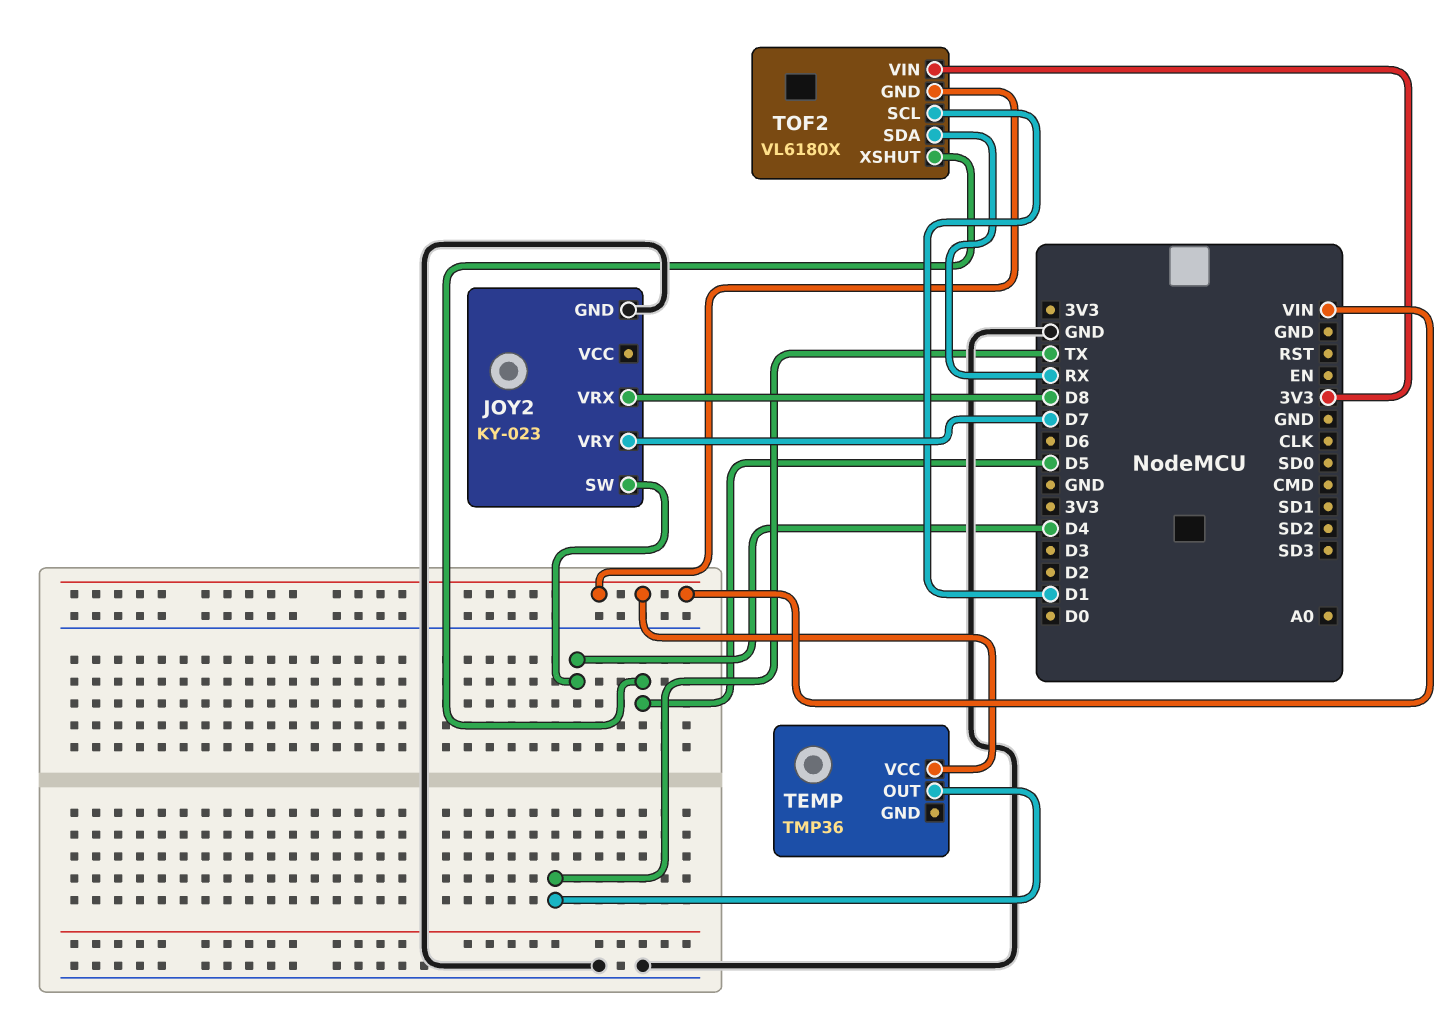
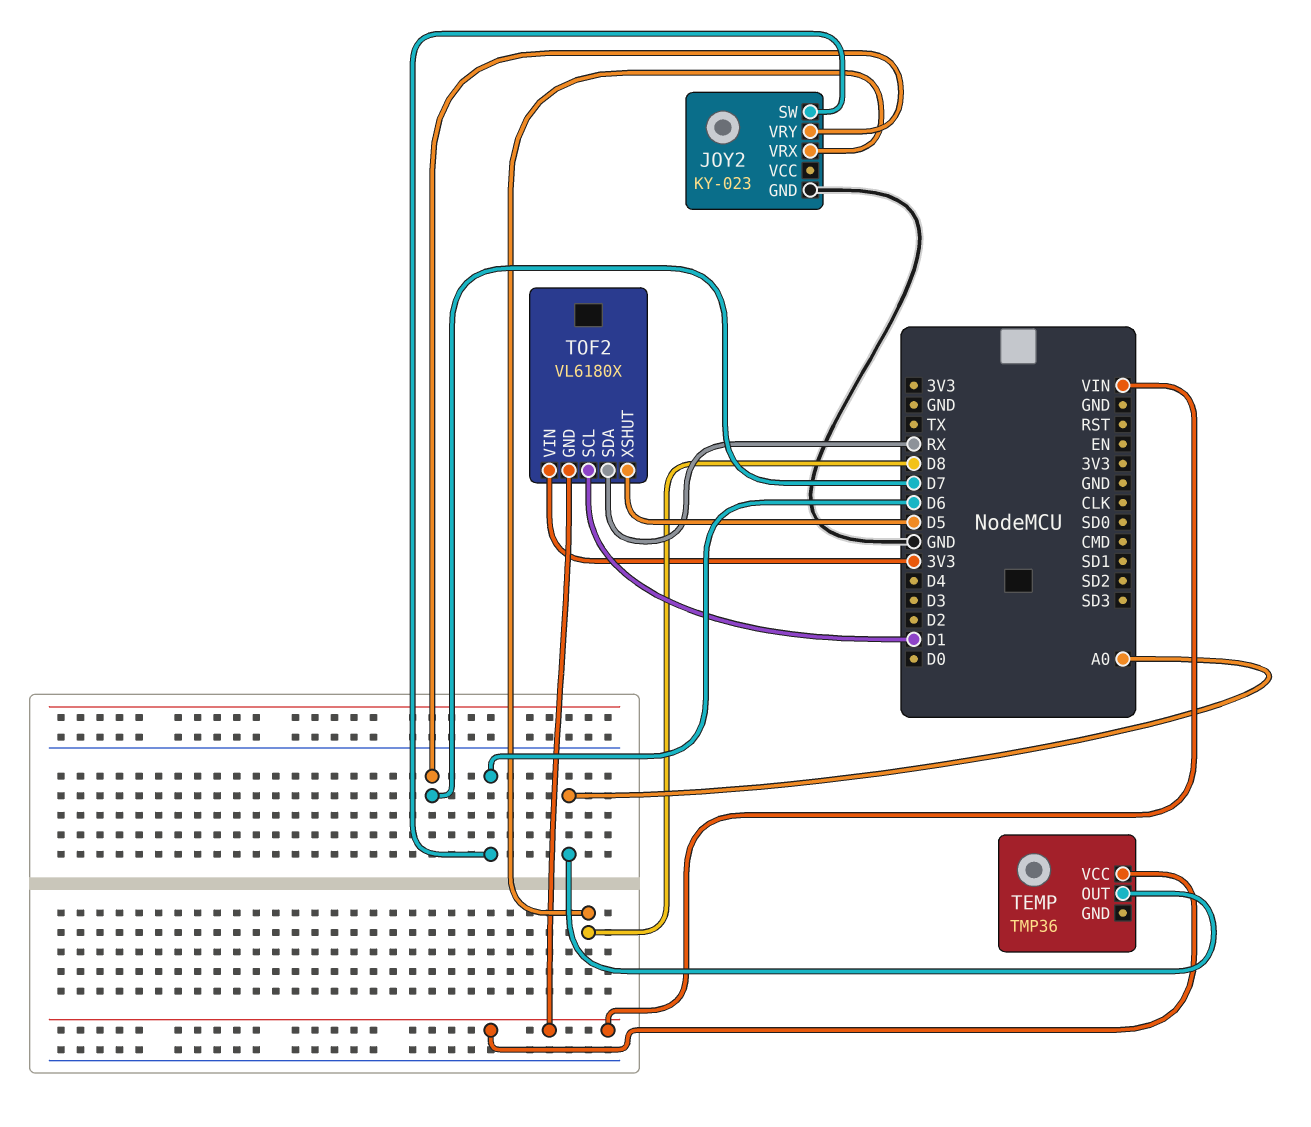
JOY2 pin SW: D4 -> D6
TEMP pin OUT: TX -> A0

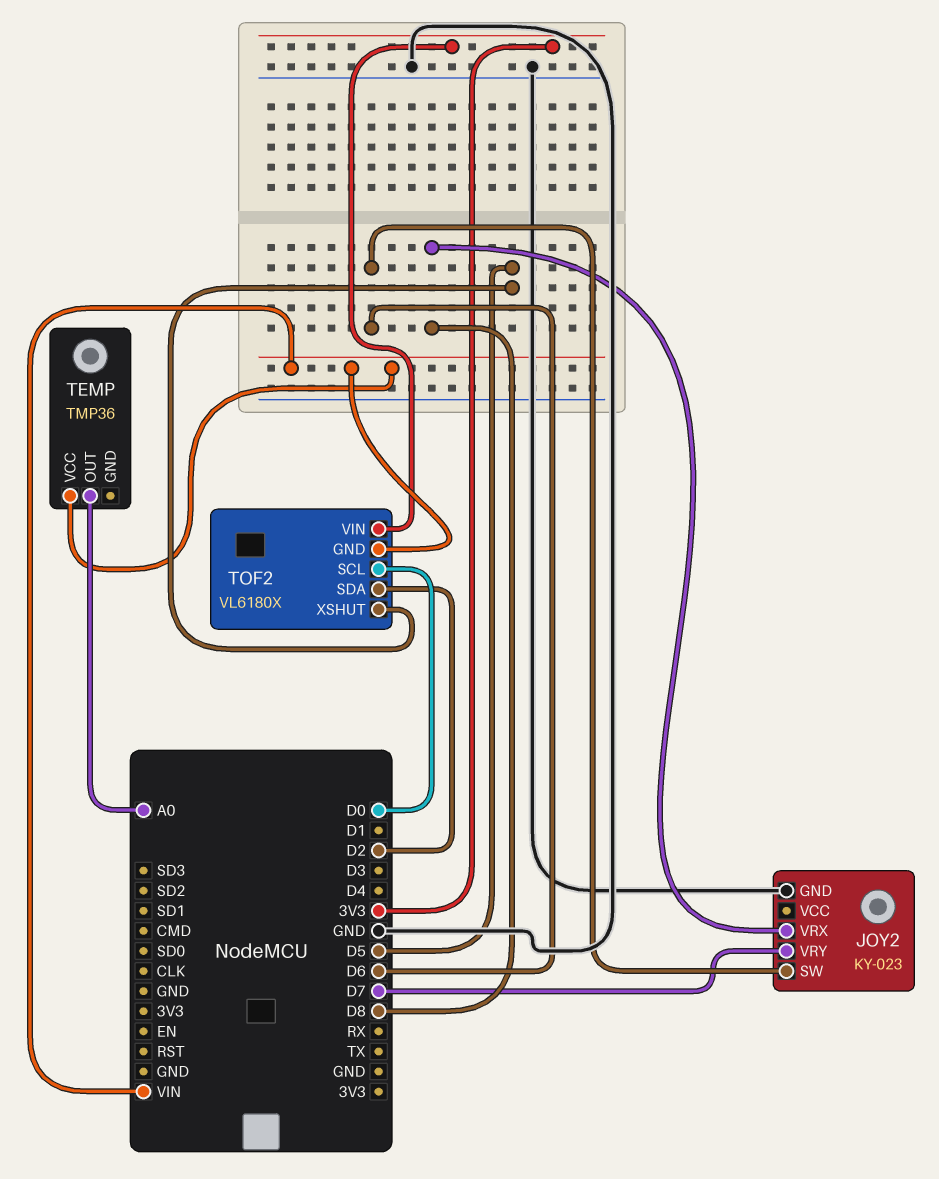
TOF2 pin SCL: D1 -> D0
TOF2 pin SDA: RX -> D2

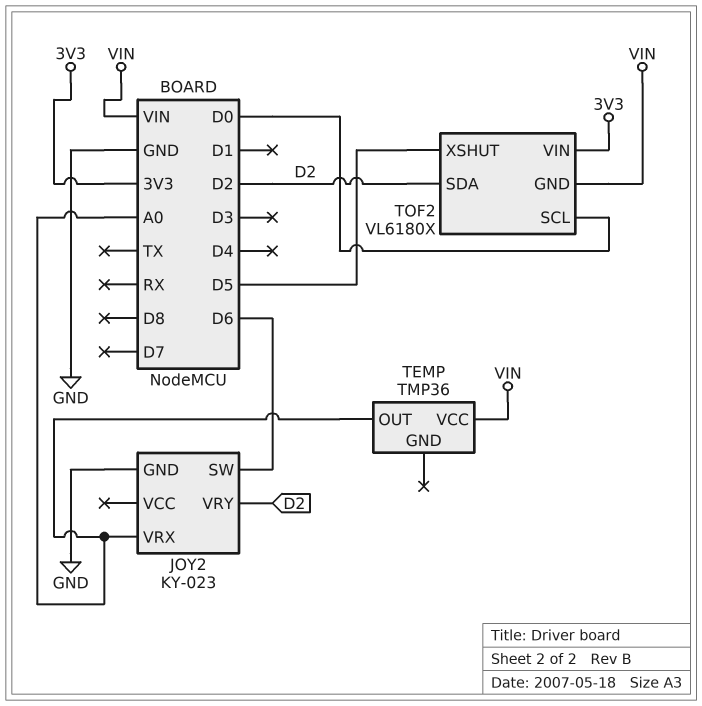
JOY2 pin VRX: D8 -> A0
JOY2 pin VRY: D7 -> D2

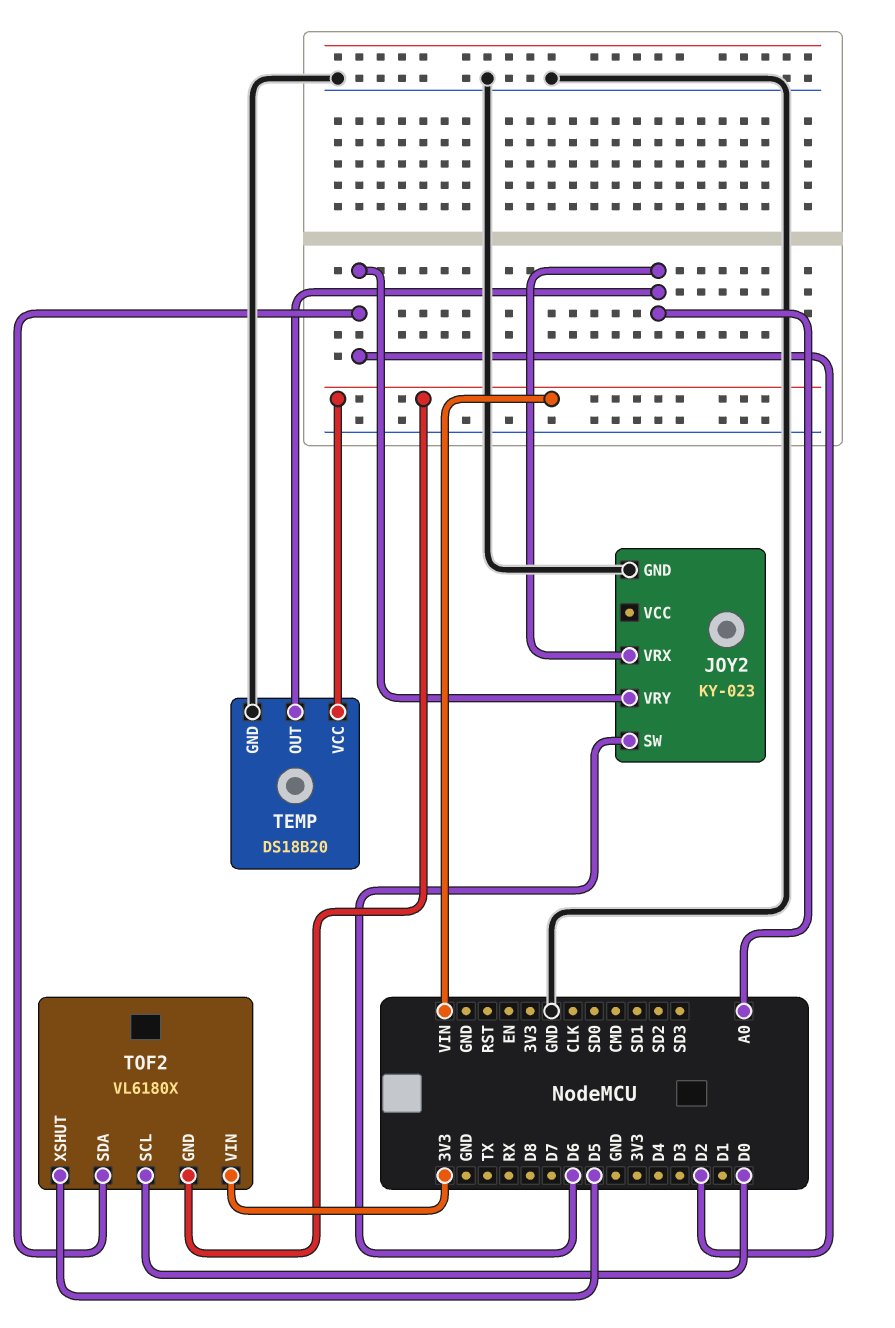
TEMP: TMP36 -> DS18B20
TEMP pin GND: none -> GND

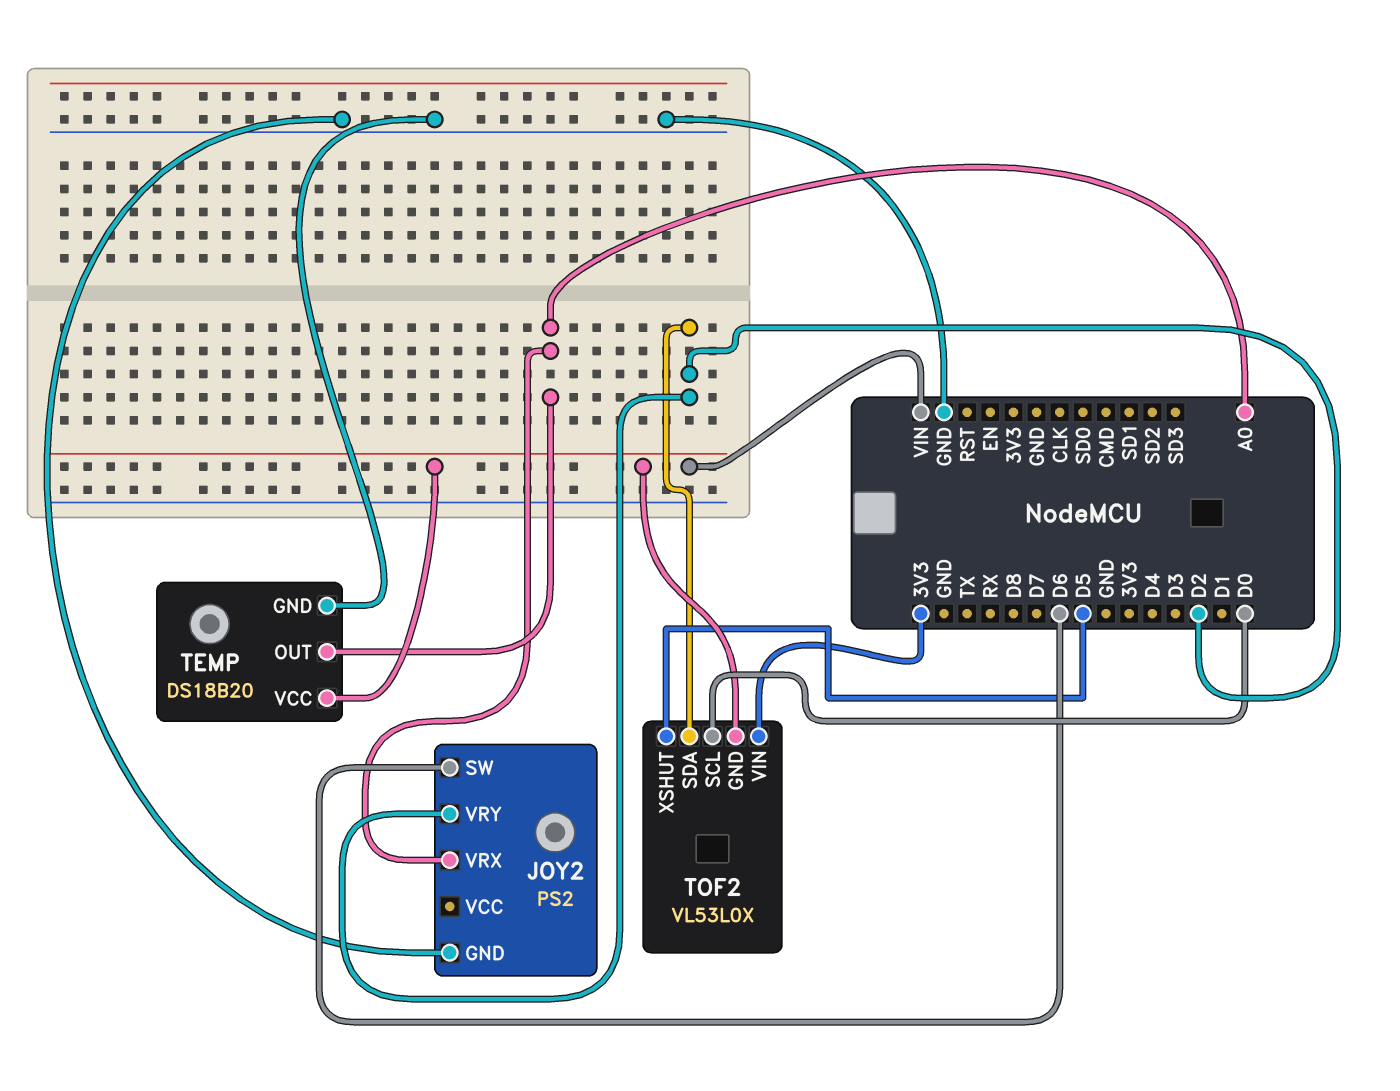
JOY2: KY-023 -> PS2
TOF2: VL6180X -> VL53L0X

